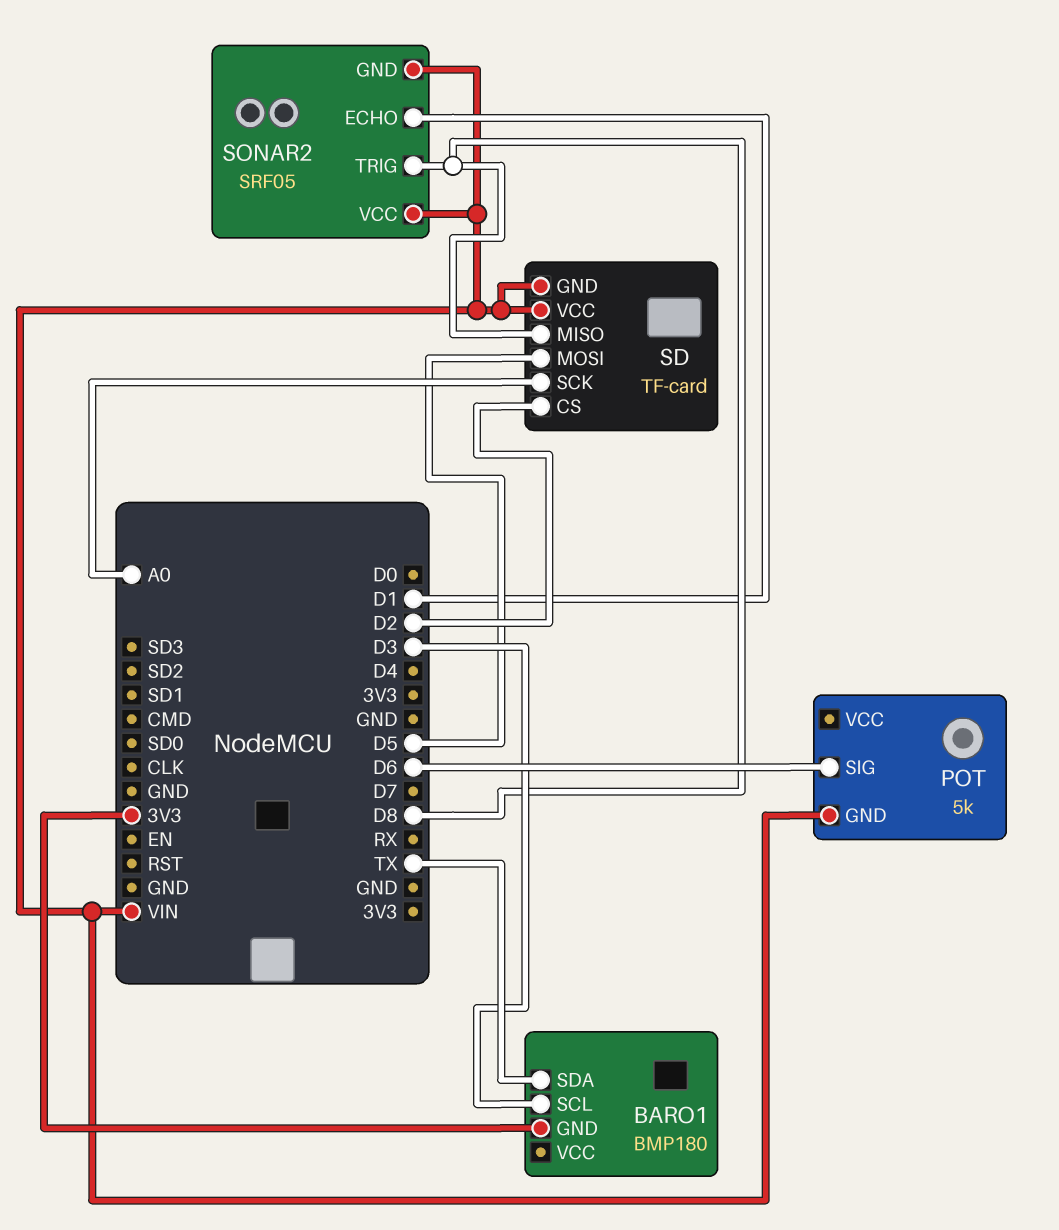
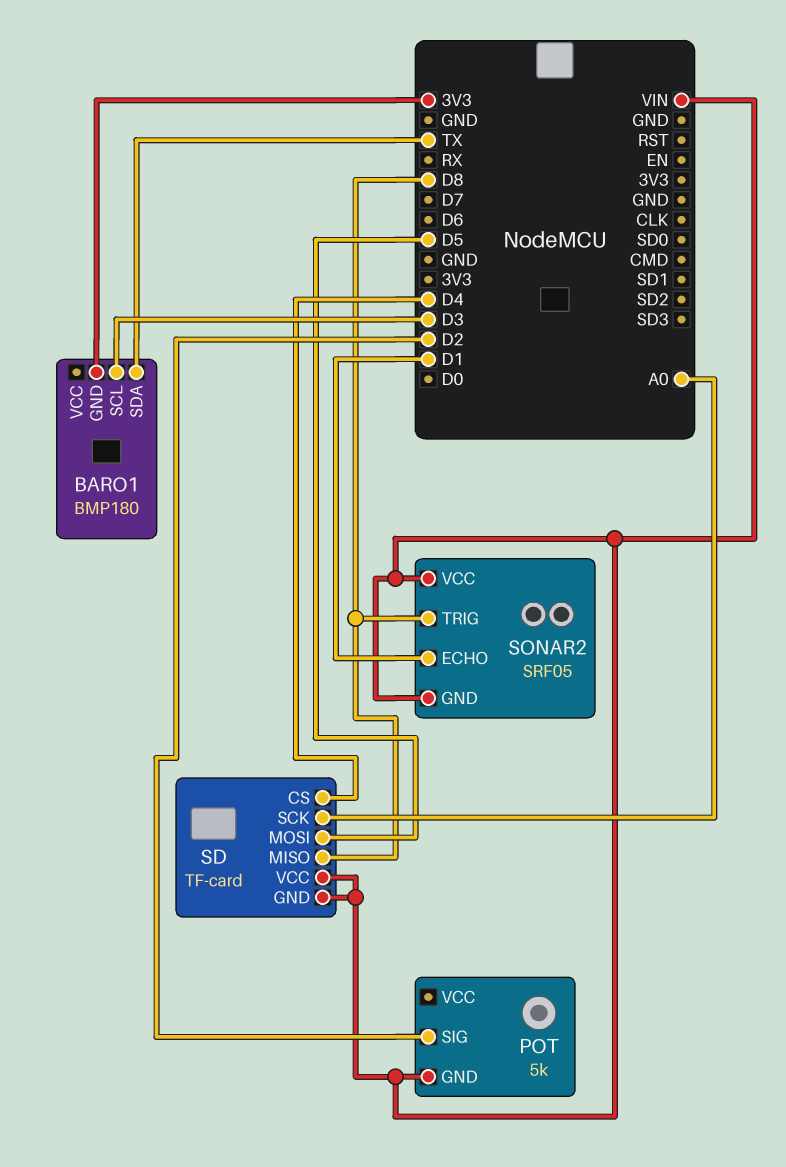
POT pin SIG: D6 -> D2
SD pin CS: D2 -> D4

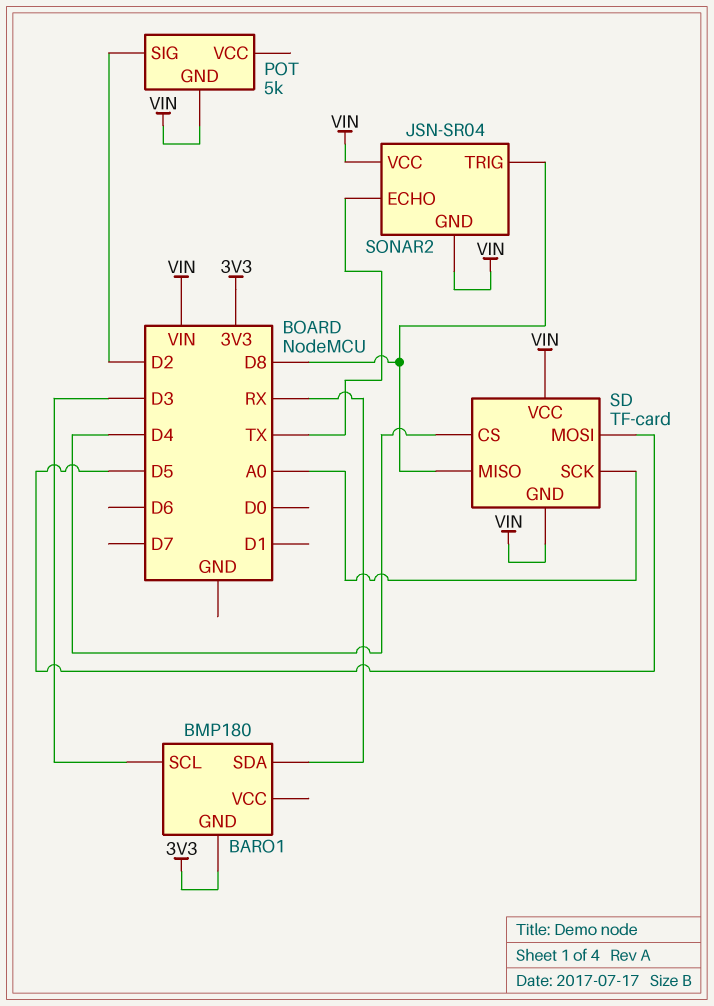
BARO1 pin SDA: TX -> RX
SONAR2: SRF05 -> JSN-SR04
SONAR2 pin ECHO: D1 -> TX

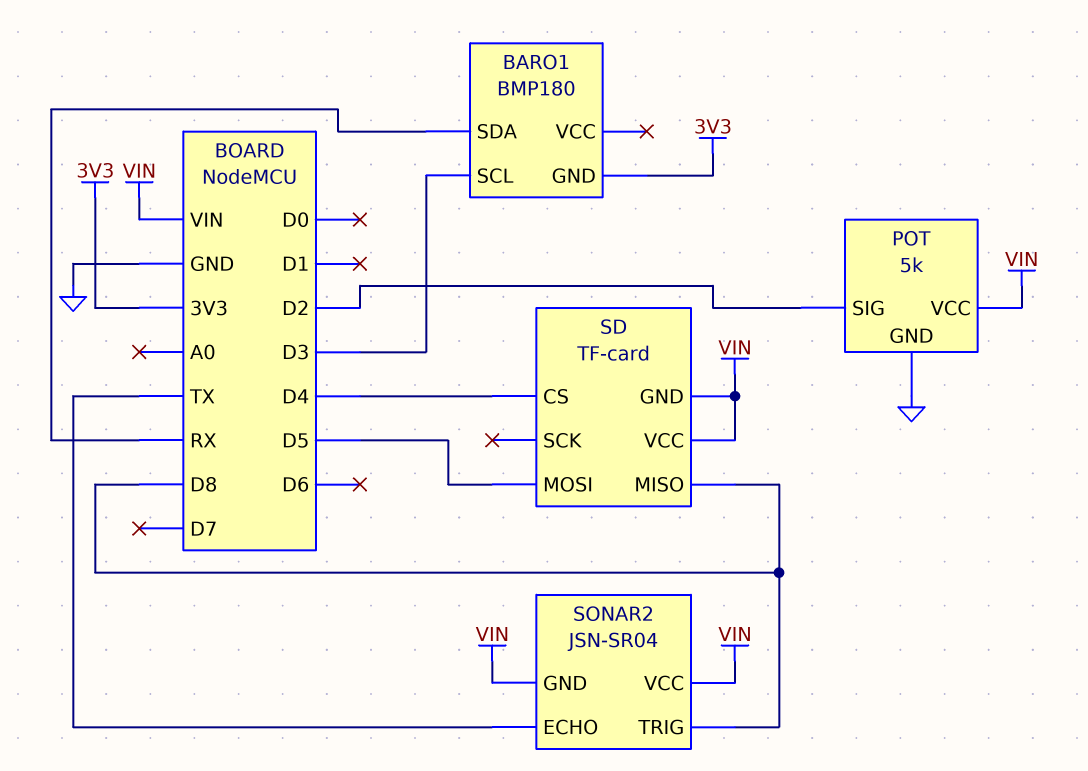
POT pin GND: VIN -> GND
POT pin VCC: none -> VIN
SD pin SCK: A0 -> none

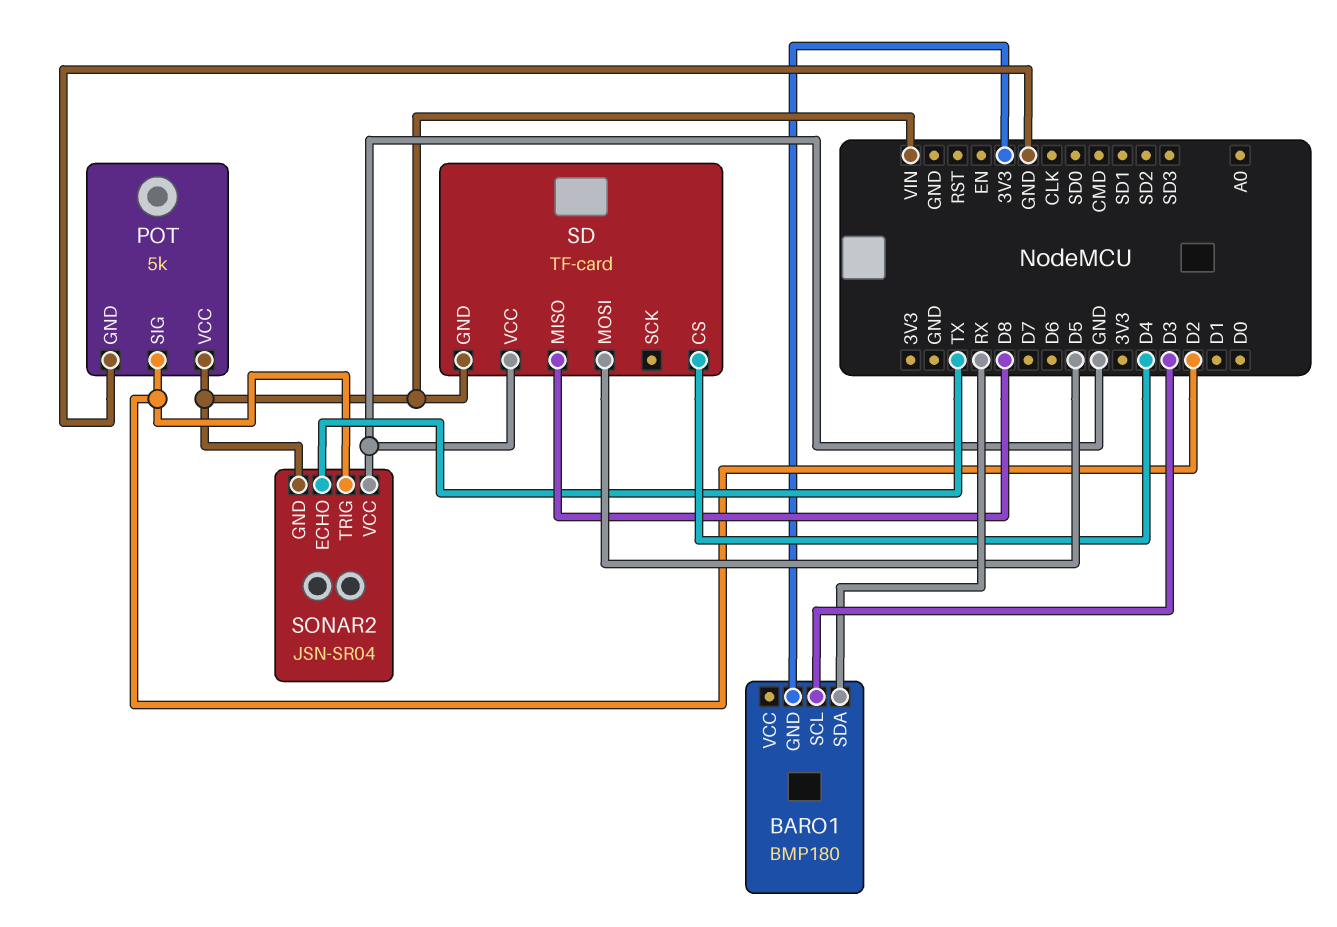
SD pin VCC: VIN -> GND
SONAR2 pin TRIG: D8 -> D2
SONAR2 pin VCC: VIN -> GND

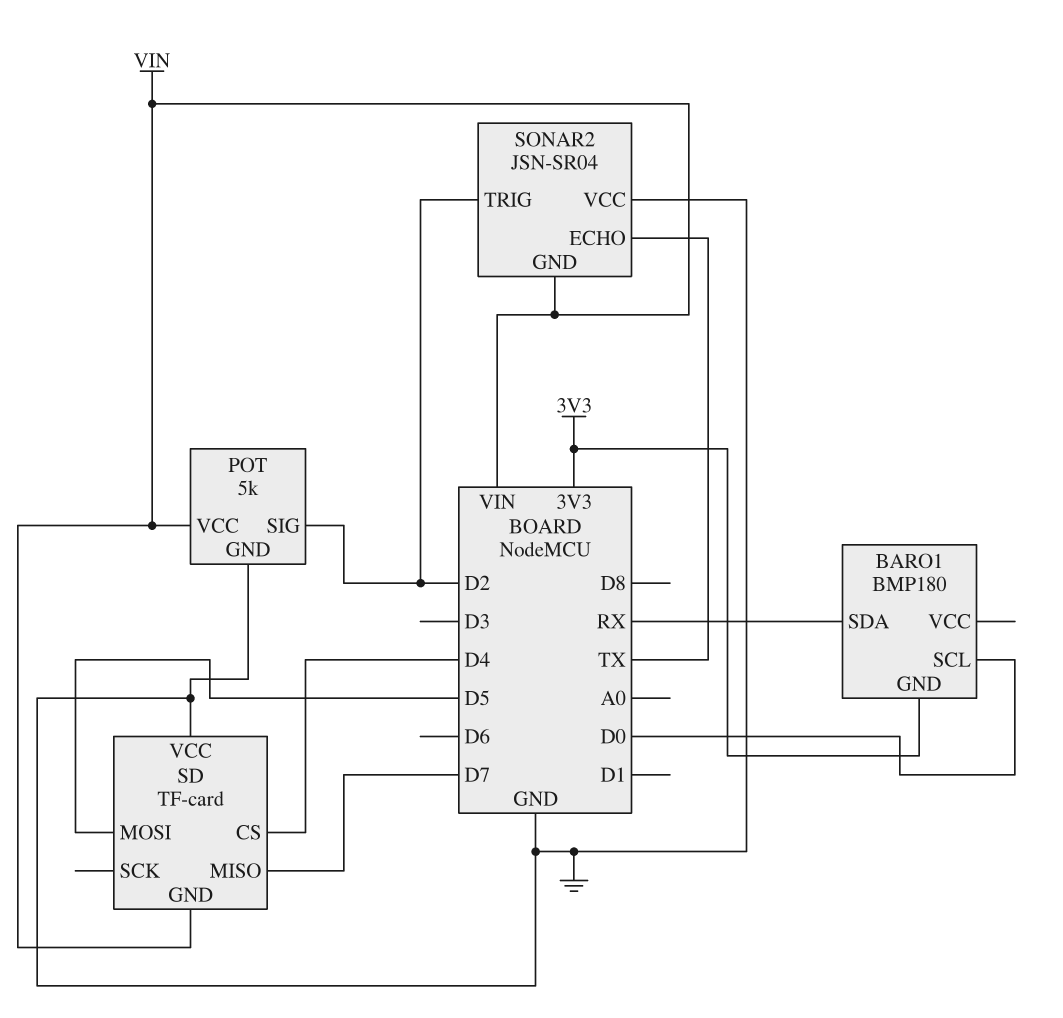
BARO1 pin SCL: D3 -> D0
SD pin MISO: D8 -> D7

